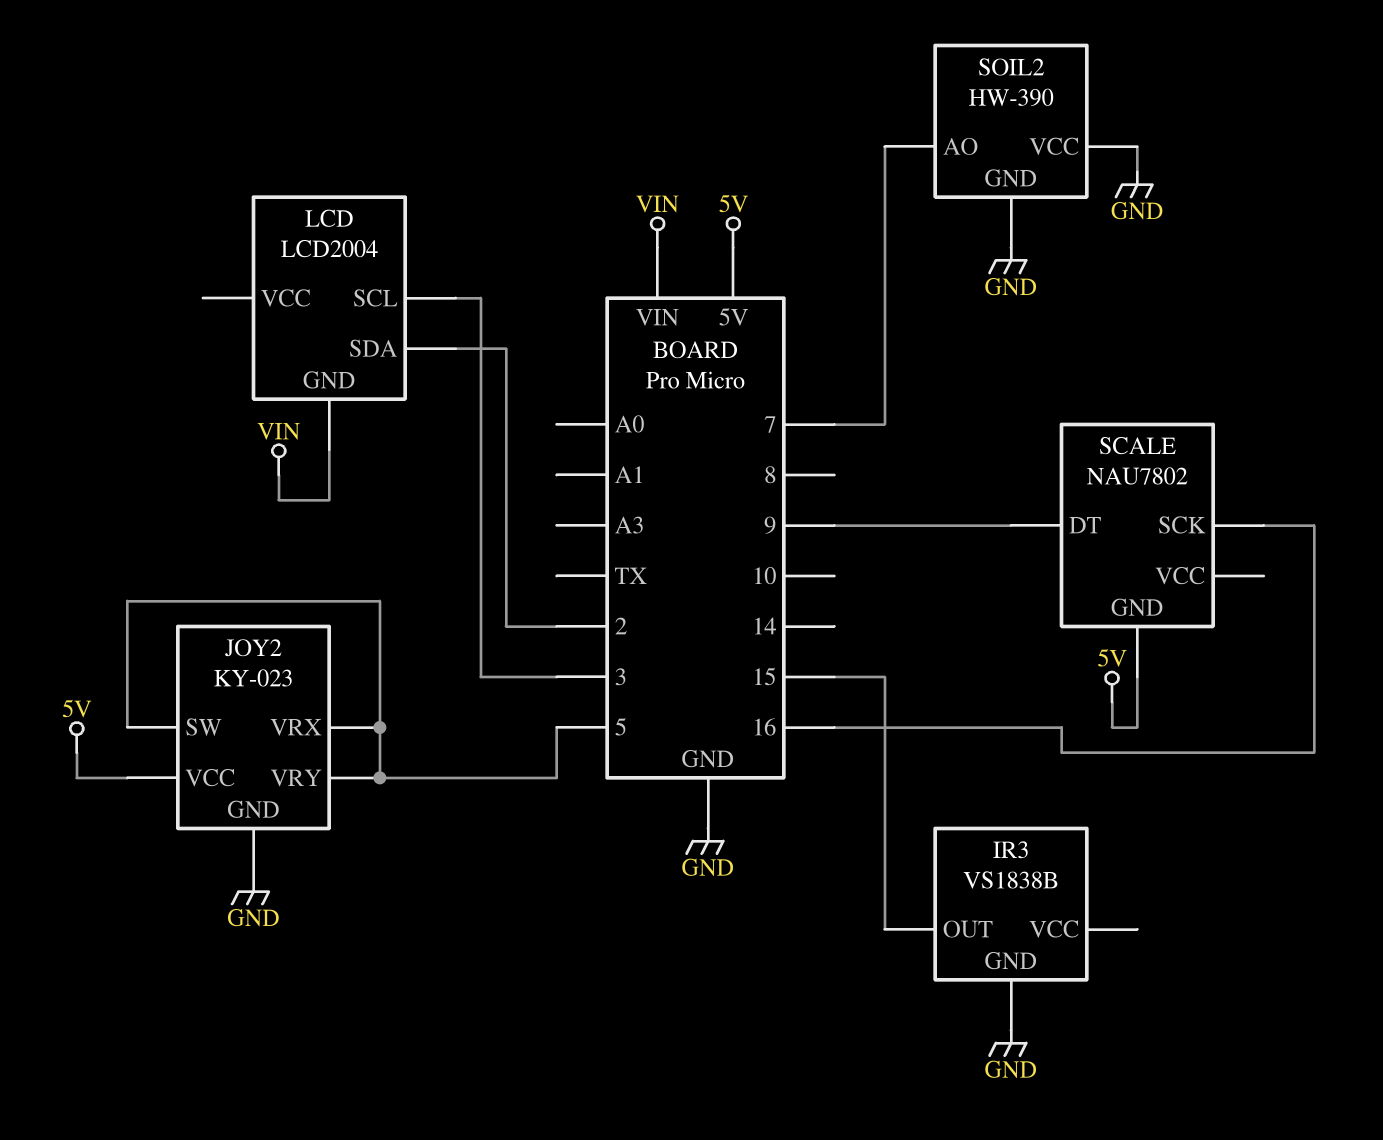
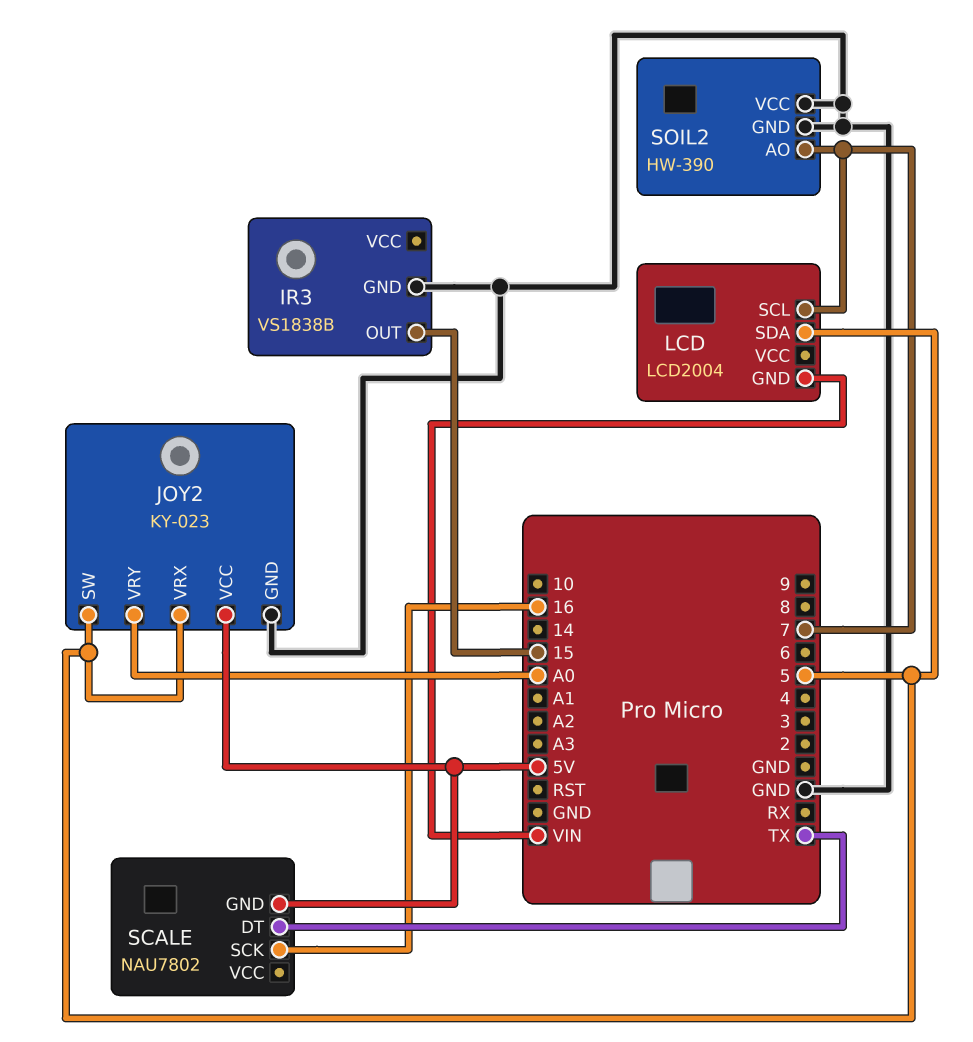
JOY2 pin VRY: 5 -> A0
LCD pin SCL: 3 -> 7
LCD pin SDA: 2 -> 5
SCALE pin DT: 9 -> TX

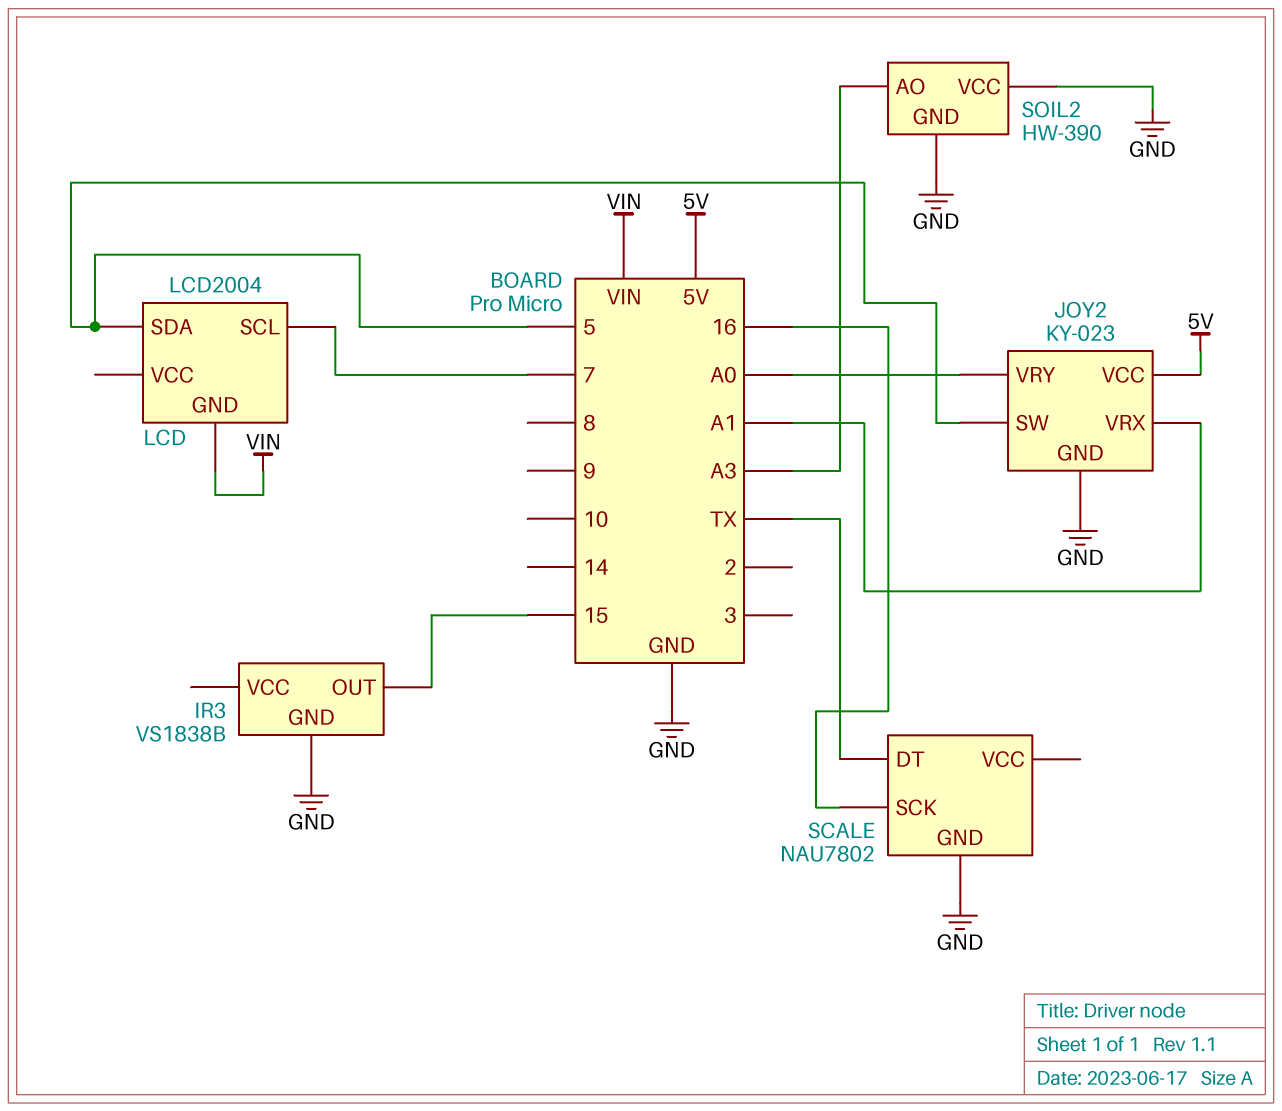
JOY2 pin VRX: 5 -> A1
SCALE pin GND: 5V -> GND
SOIL2 pin AO: 7 -> A3

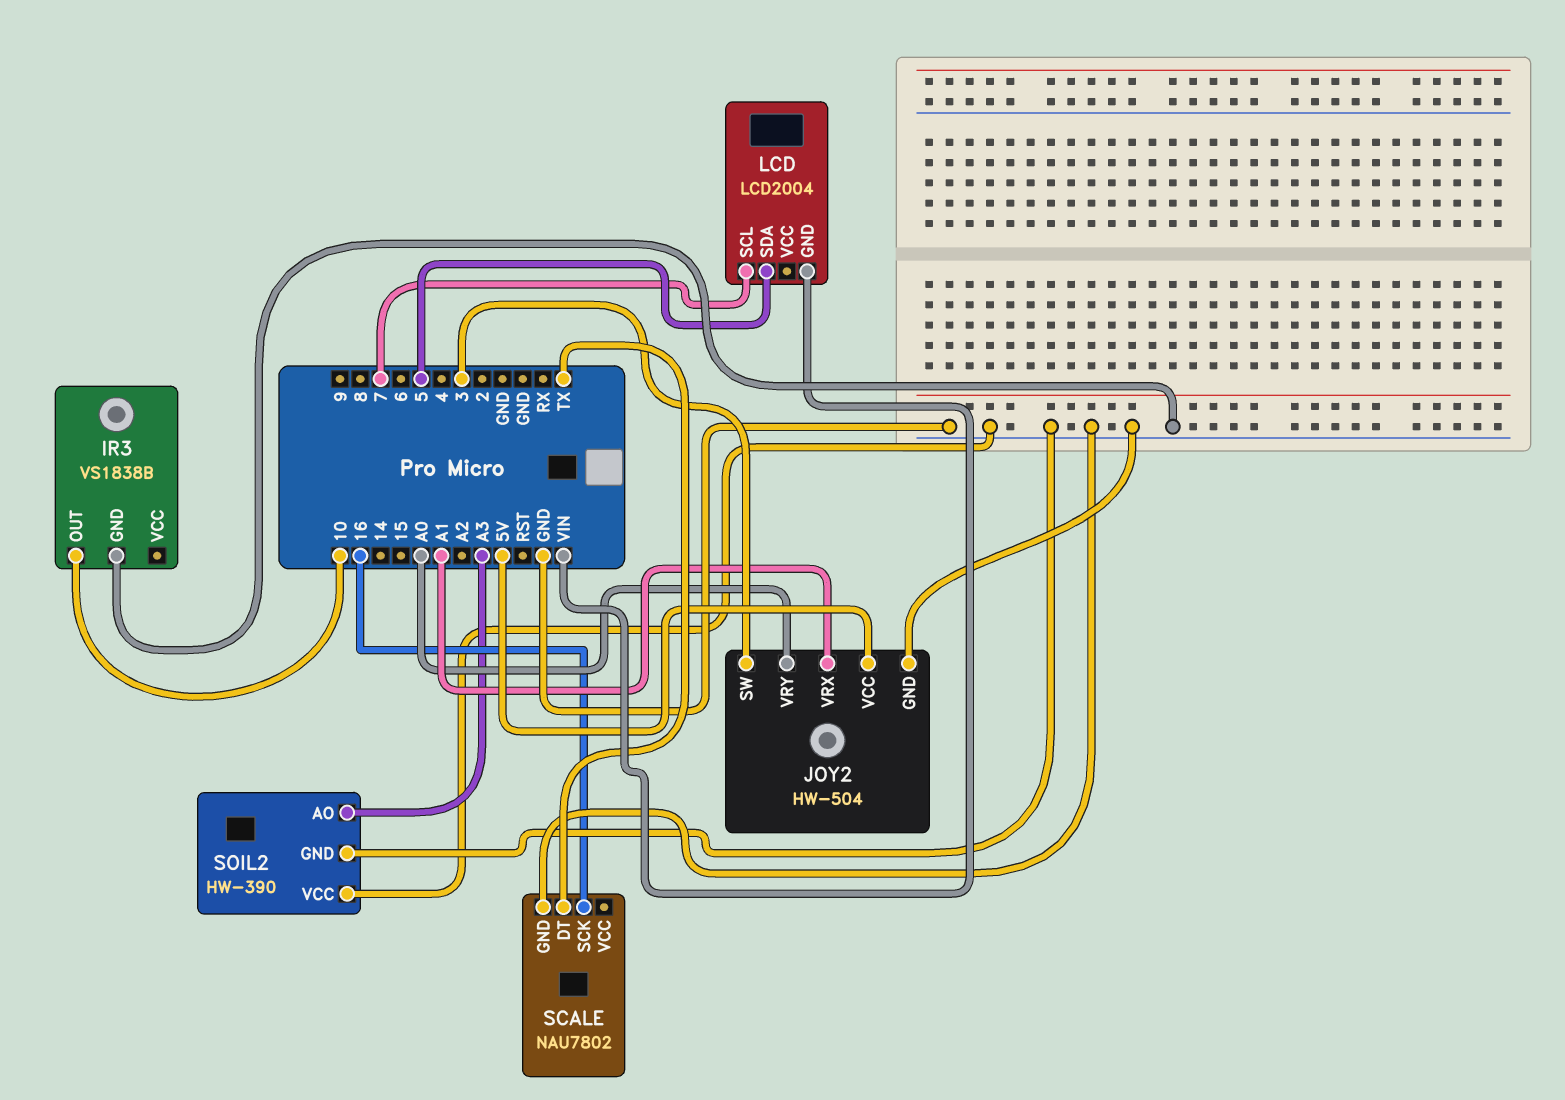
IR3 pin OUT: 15 -> 10
JOY2: KY-023 -> HW-504
JOY2 pin SW: 5 -> 3

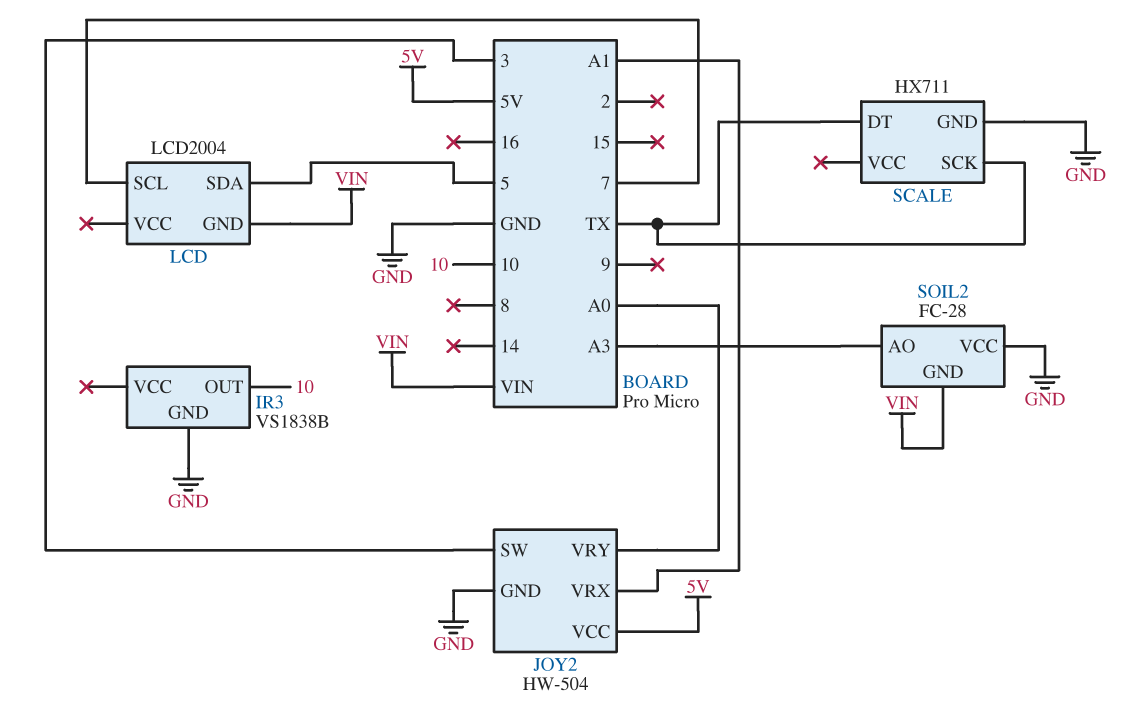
SCALE: NAU7802 -> HX711
SCALE pin SCK: 16 -> TX
SOIL2: HW-390 -> FC-28
SOIL2 pin GND: GND -> VIN

